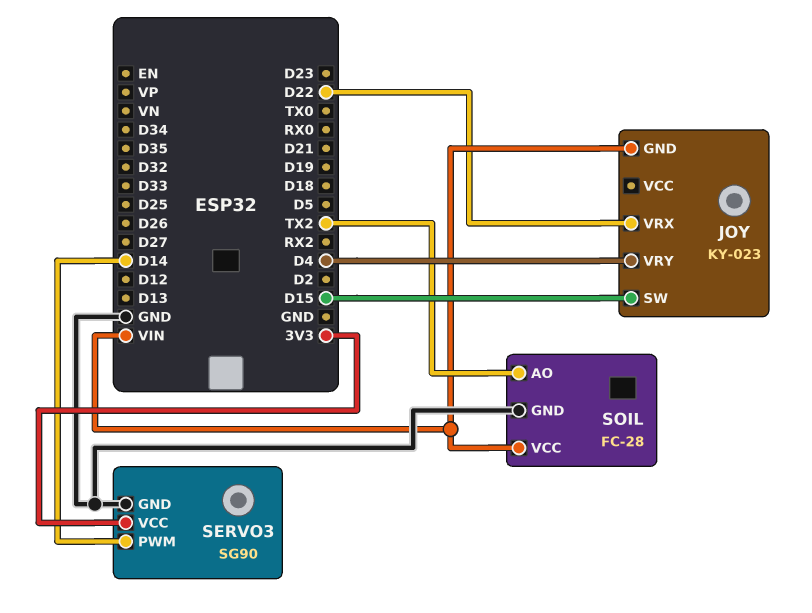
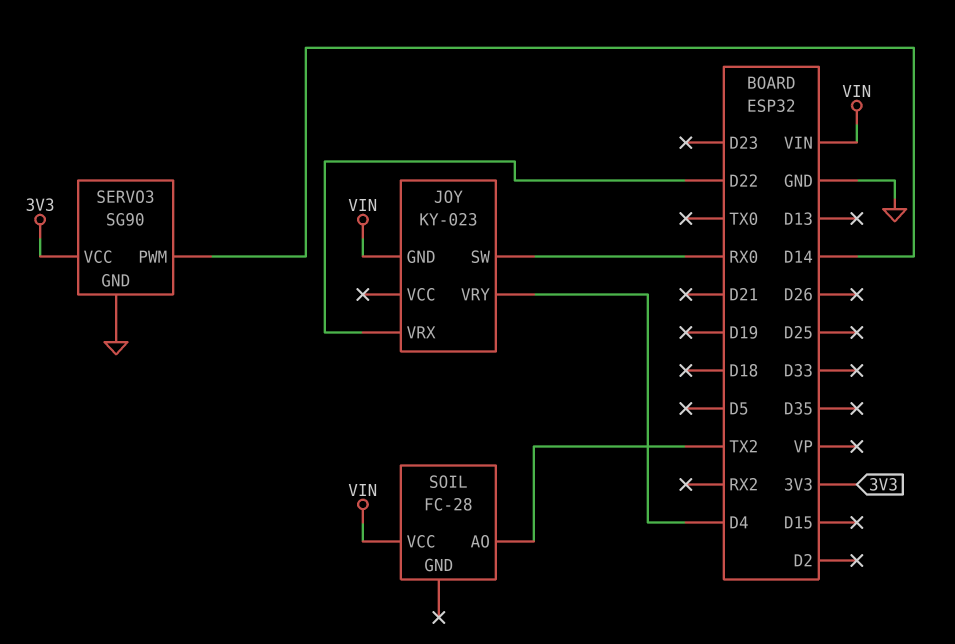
JOY pin SW: D15 -> RX0
SOIL pin GND: GND -> none

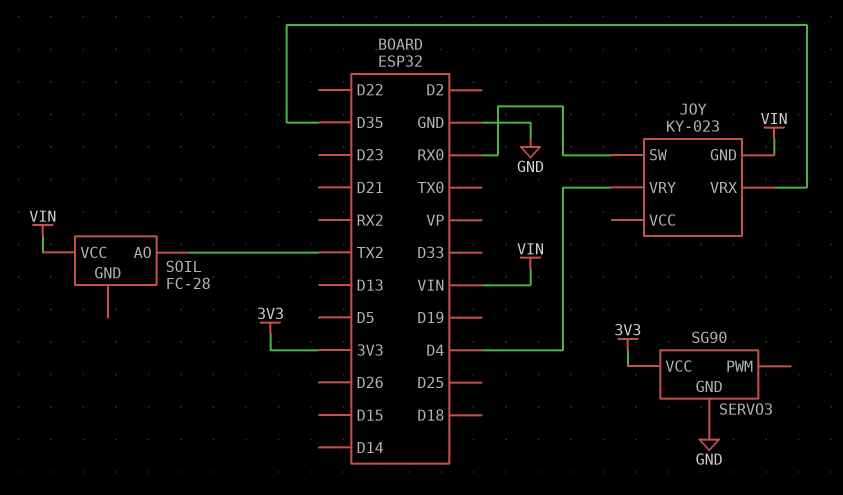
JOY pin VRX: D22 -> D35
SERVO3 pin PWM: D14 -> none

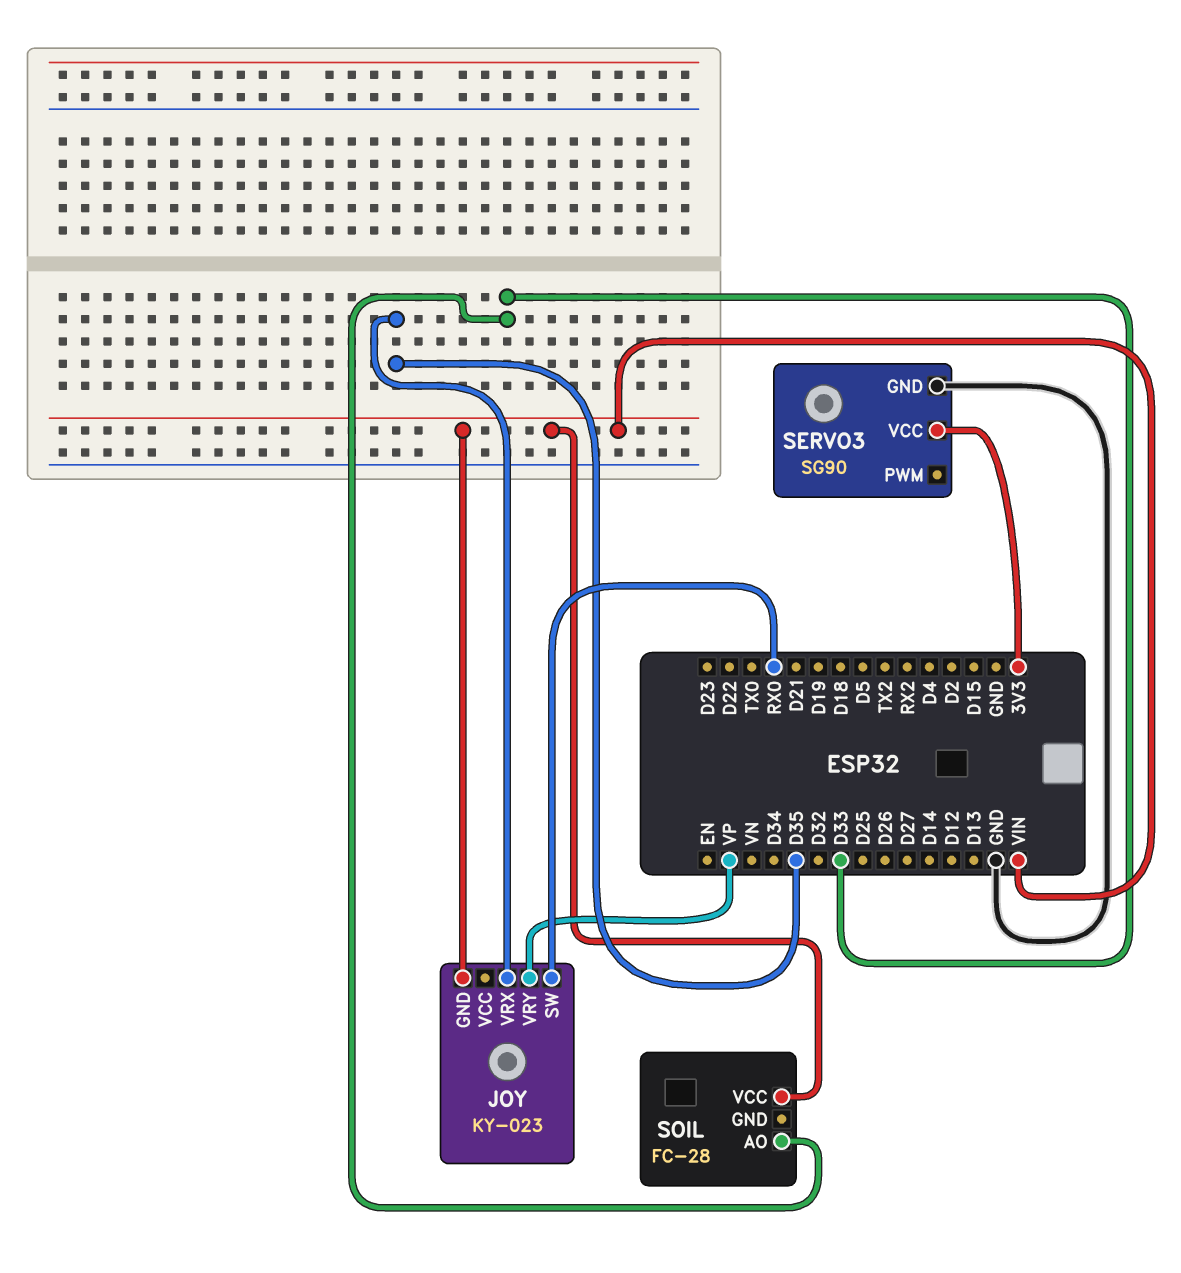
JOY pin VRY: D4 -> VP
SOIL pin AO: TX2 -> D33

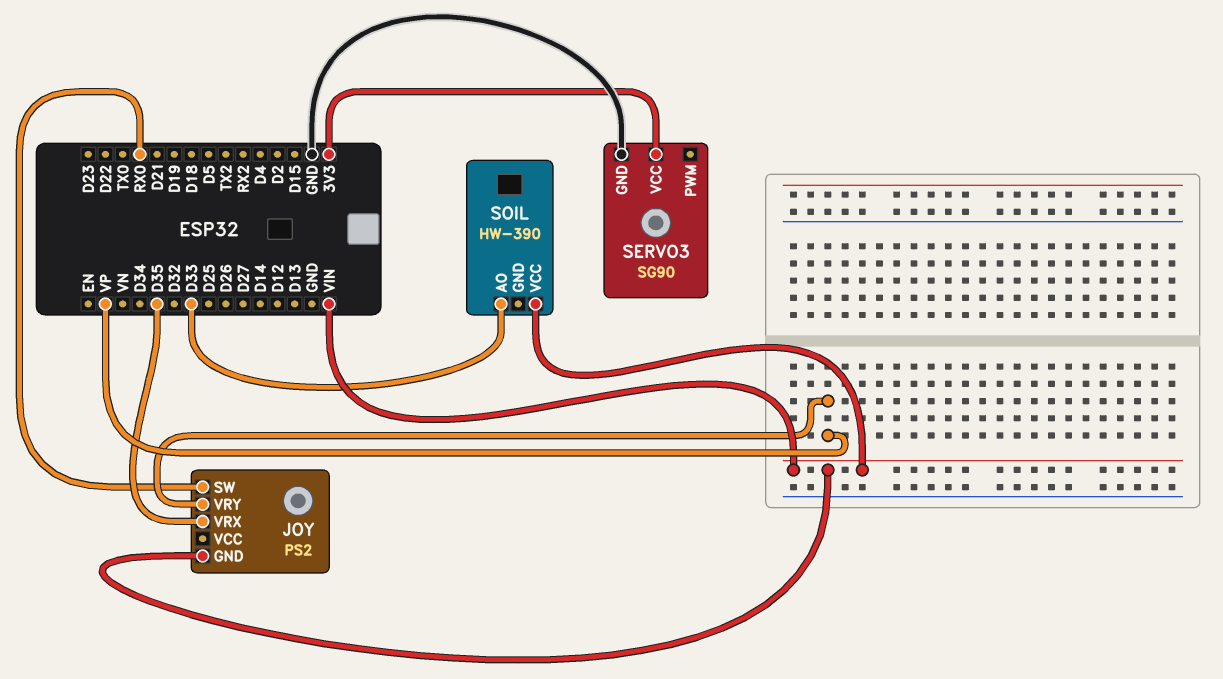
JOY: KY-023 -> PS2
SOIL: FC-28 -> HW-390

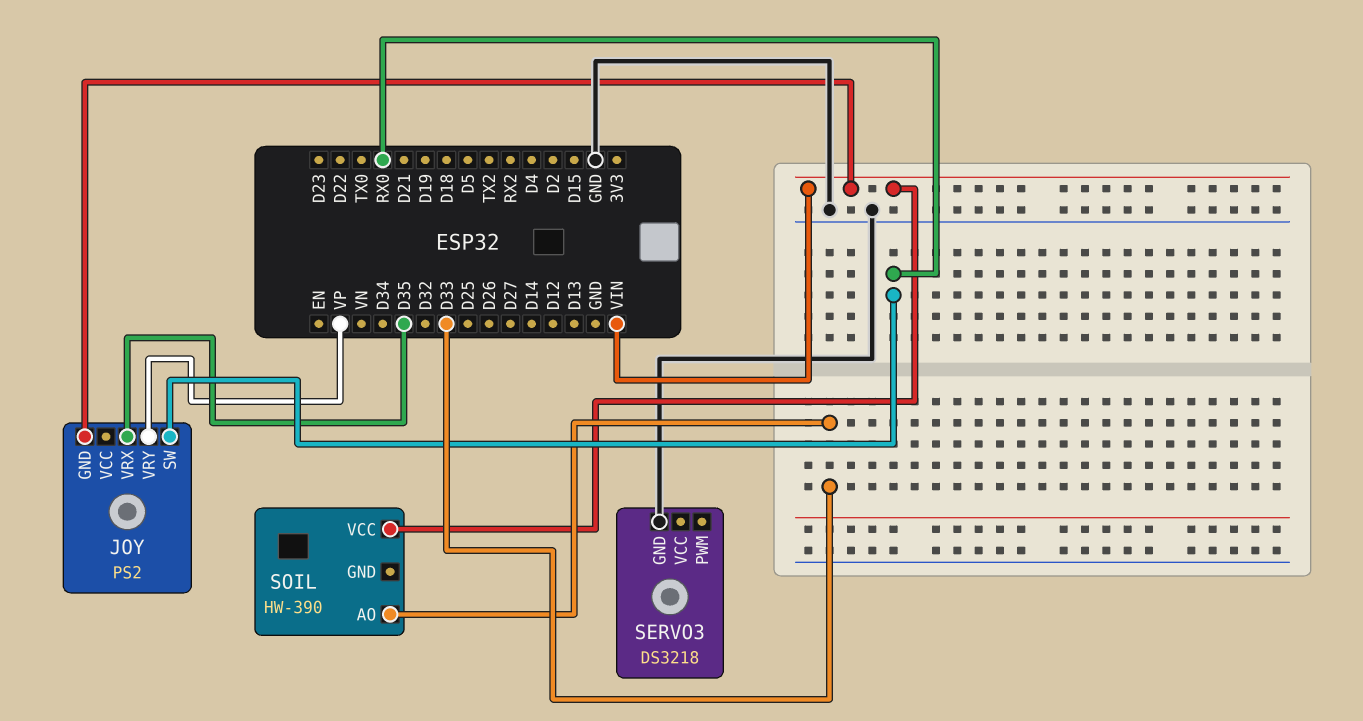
SERVO3: SG90 -> DS3218
SERVO3 pin VCC: 3V3 -> none

